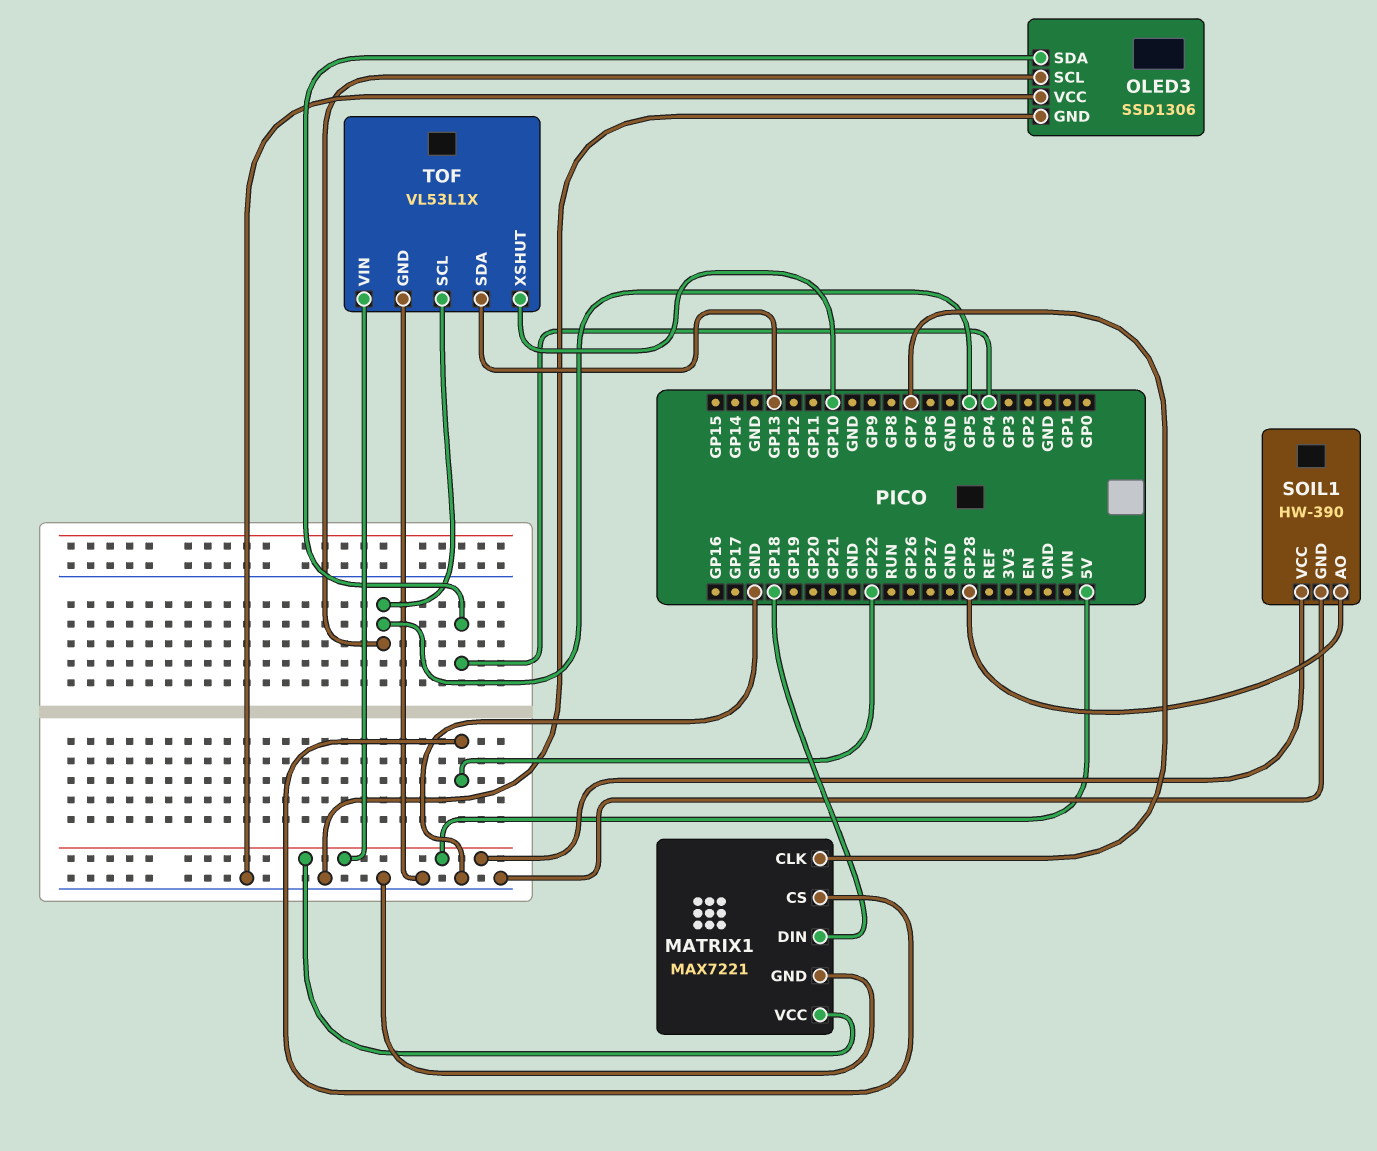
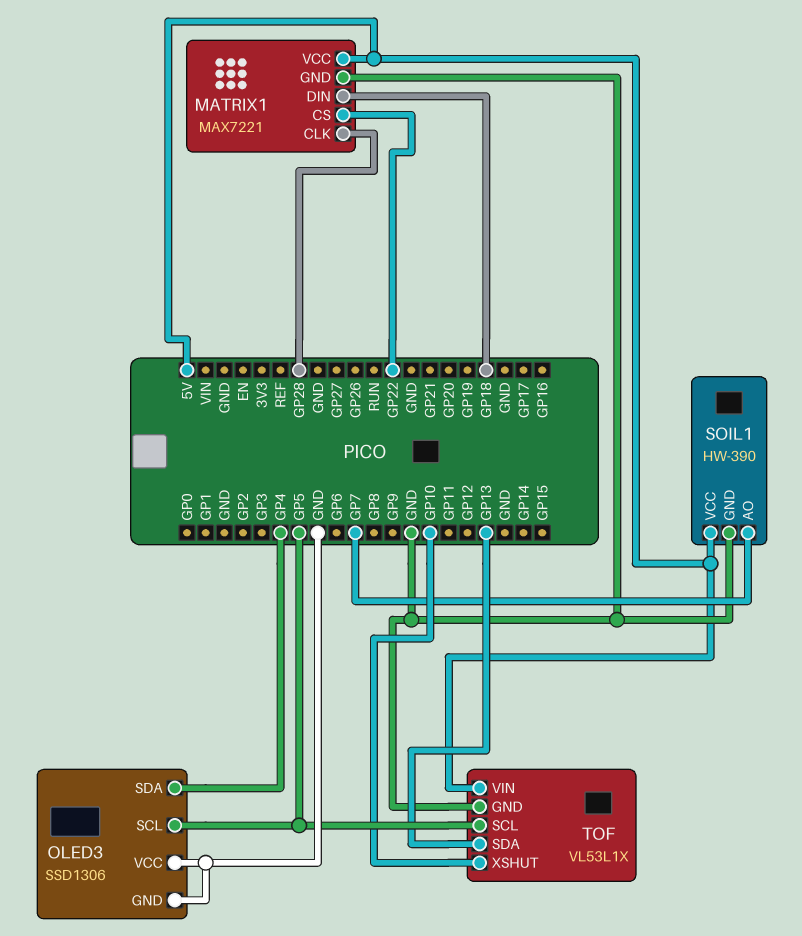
MATRIX1 pin CLK: GP7 -> GP28
SOIL1 pin AO: GP28 -> GP7

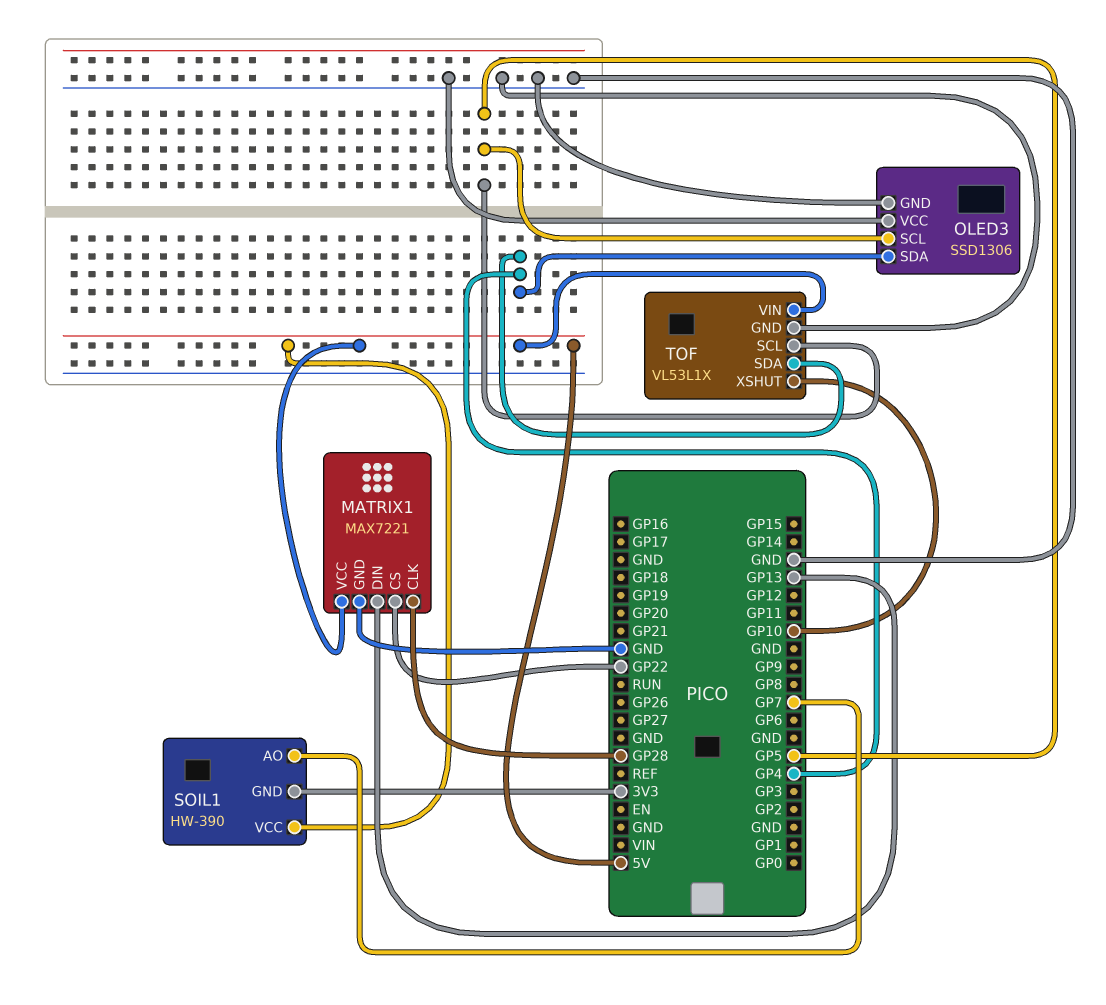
MATRIX1 pin DIN: GP18 -> GP13
SOIL1 pin GND: GND -> 3V3
TOF pin SDA: GP13 -> GP4

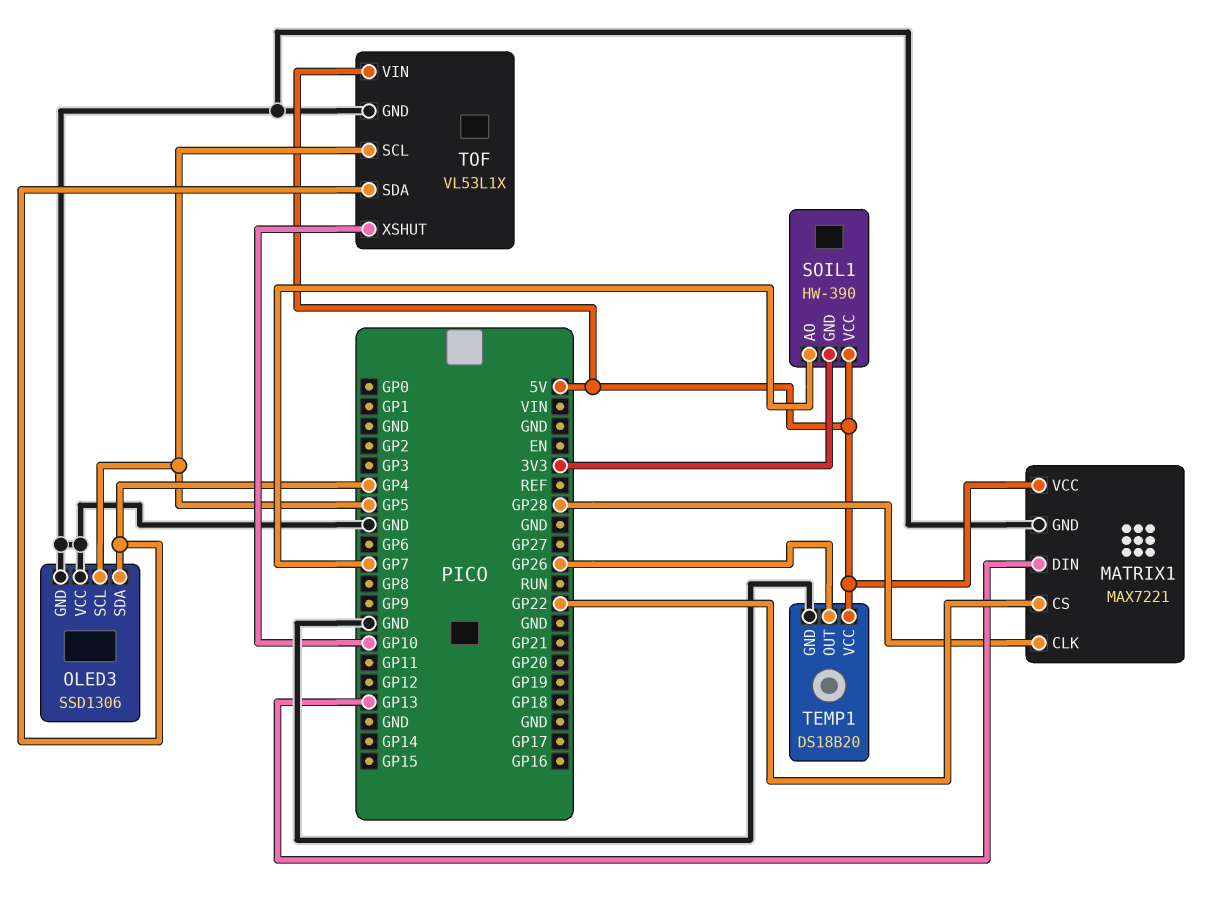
TEMP1: none -> DS18B20
TEMP1 pin GND: none -> GND
TEMP1 pin OUT: none -> GP26
TEMP1 pin VCC: none -> 5V

